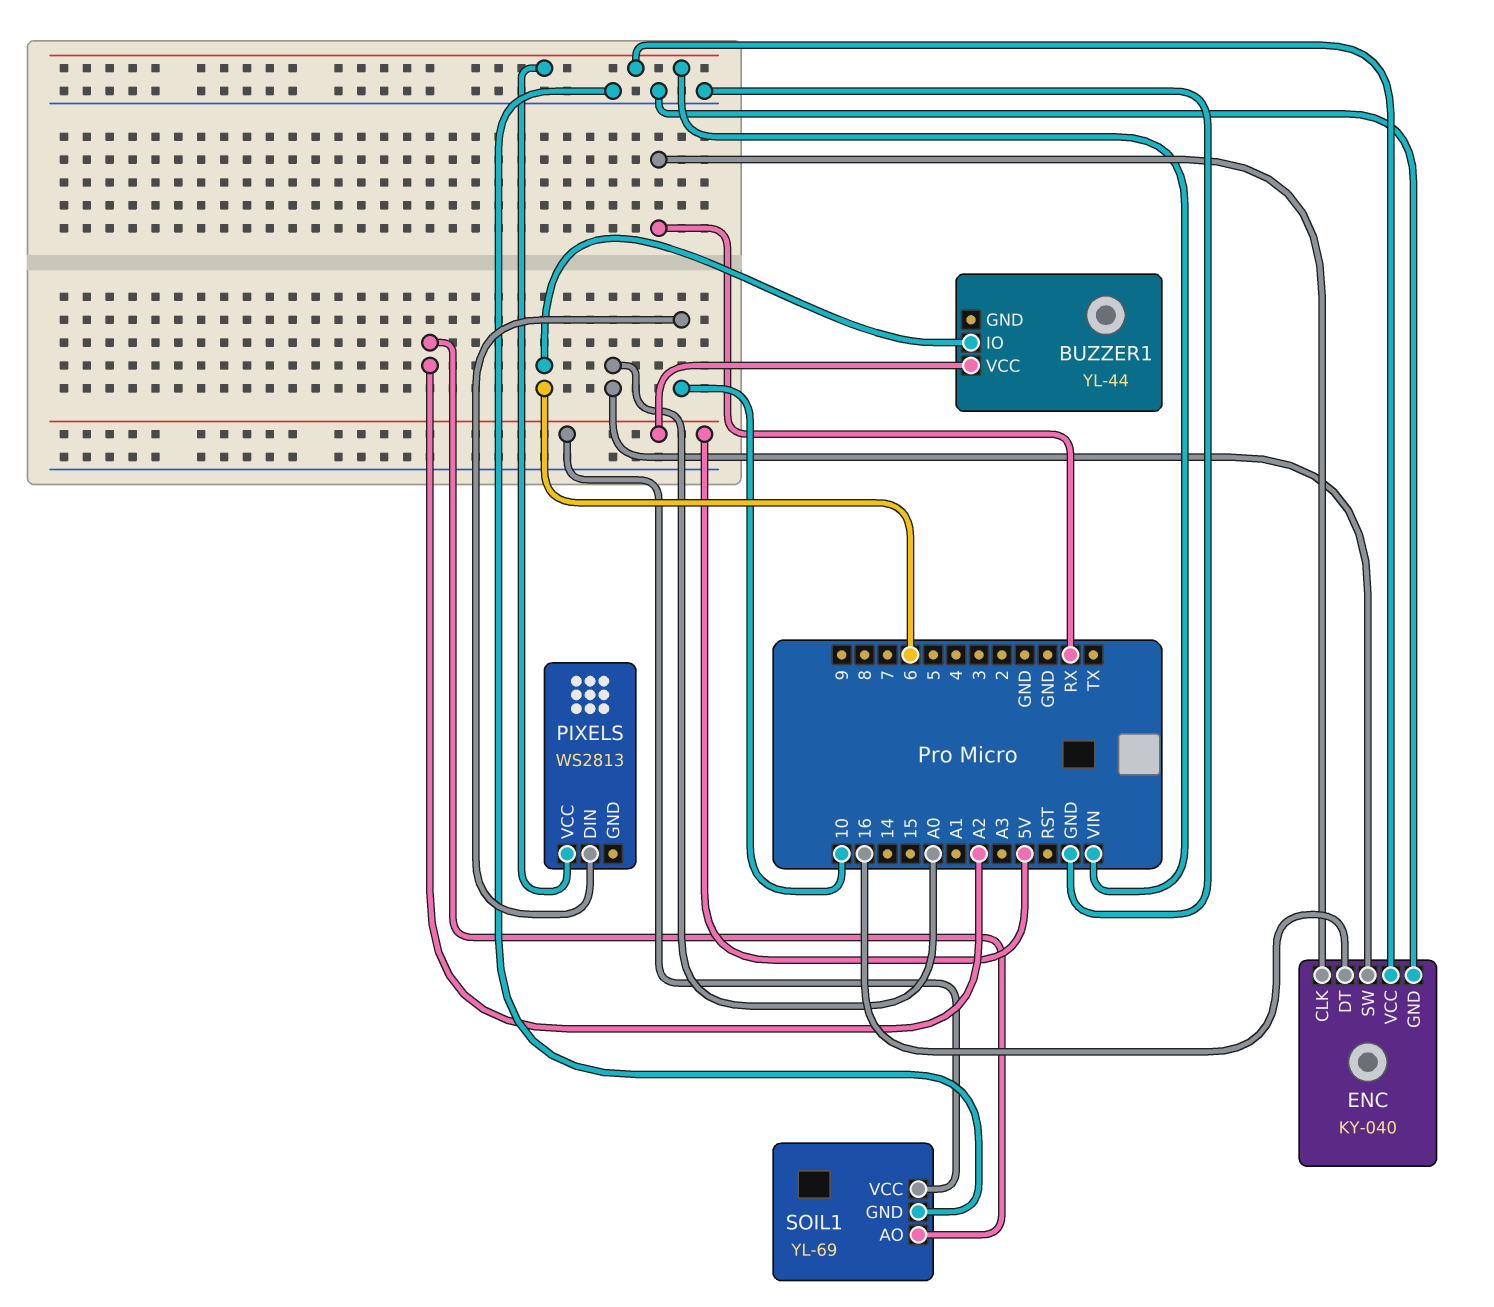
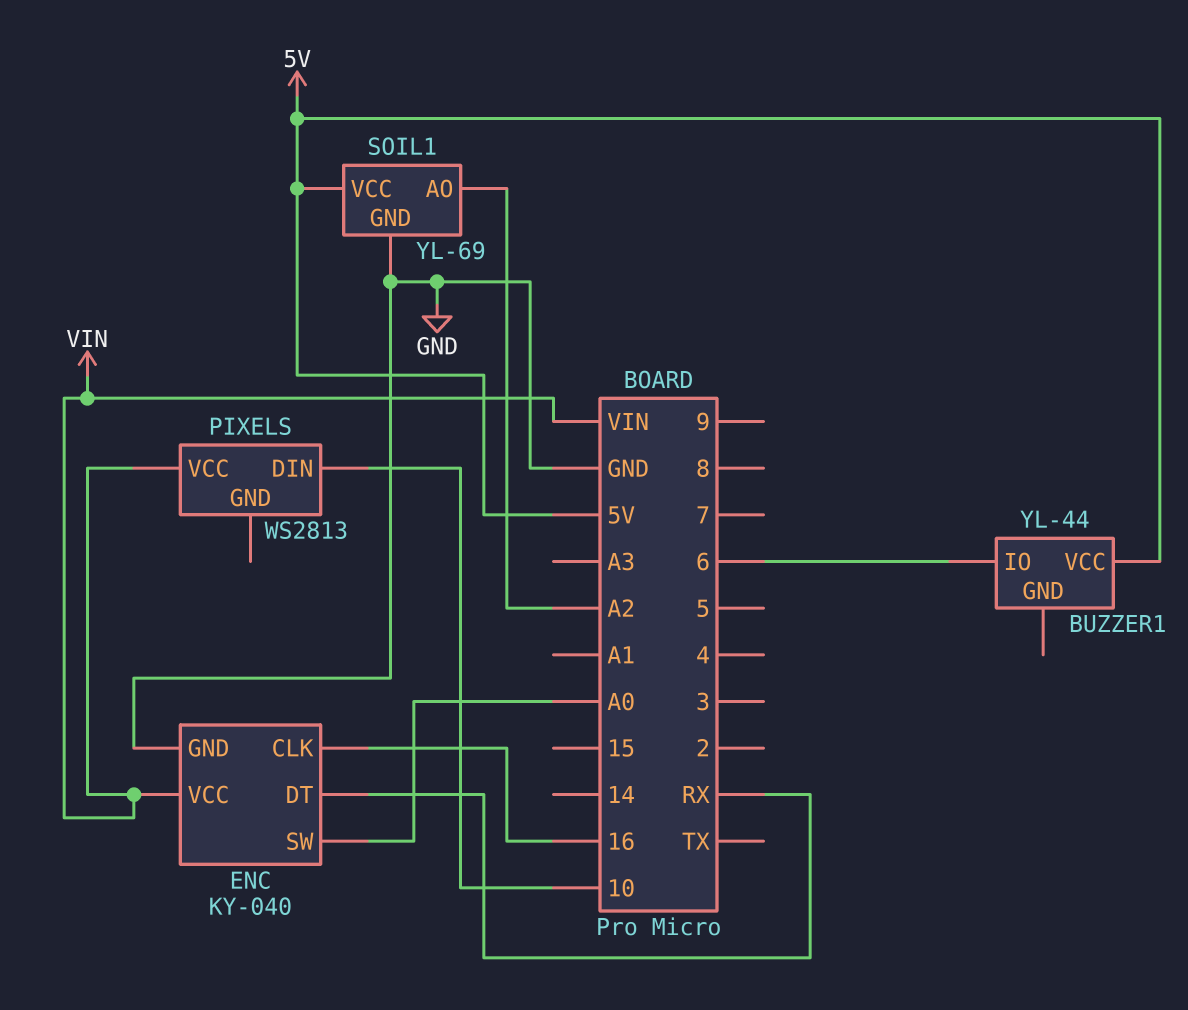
ENC pin CLK: RX -> 16
ENC pin DT: 16 -> RX

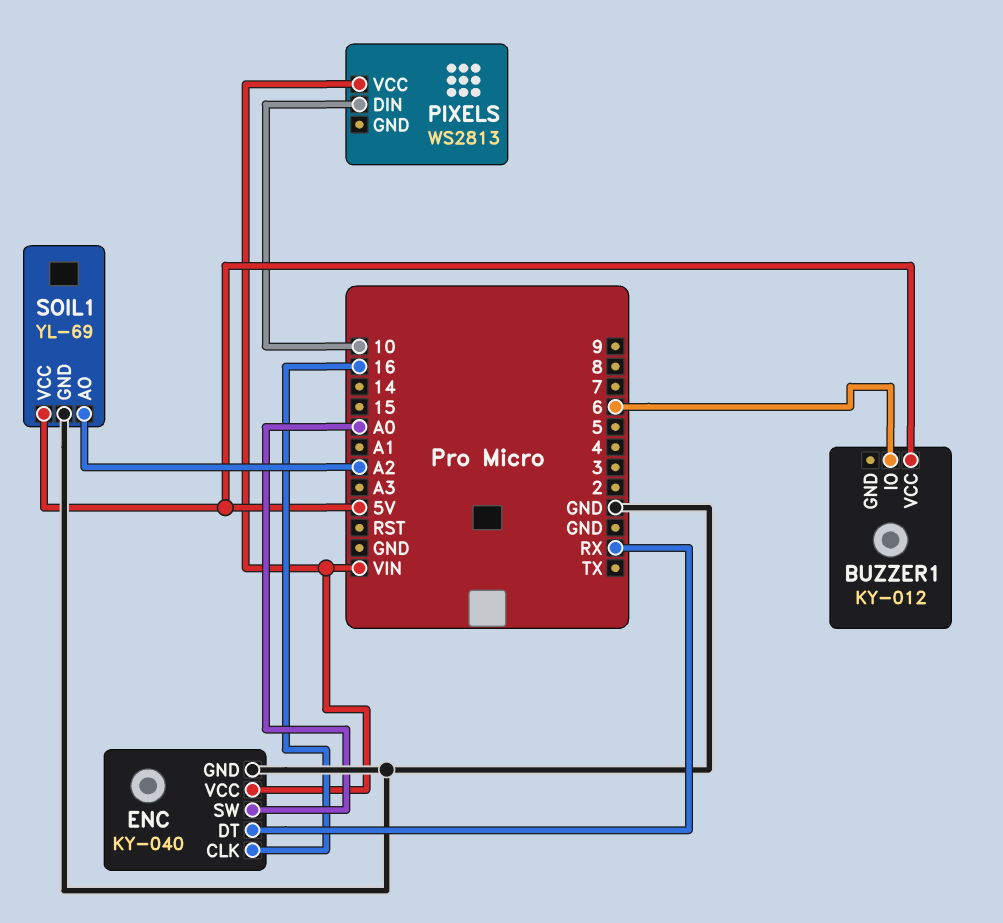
BUZZER1: YL-44 -> KY-012

